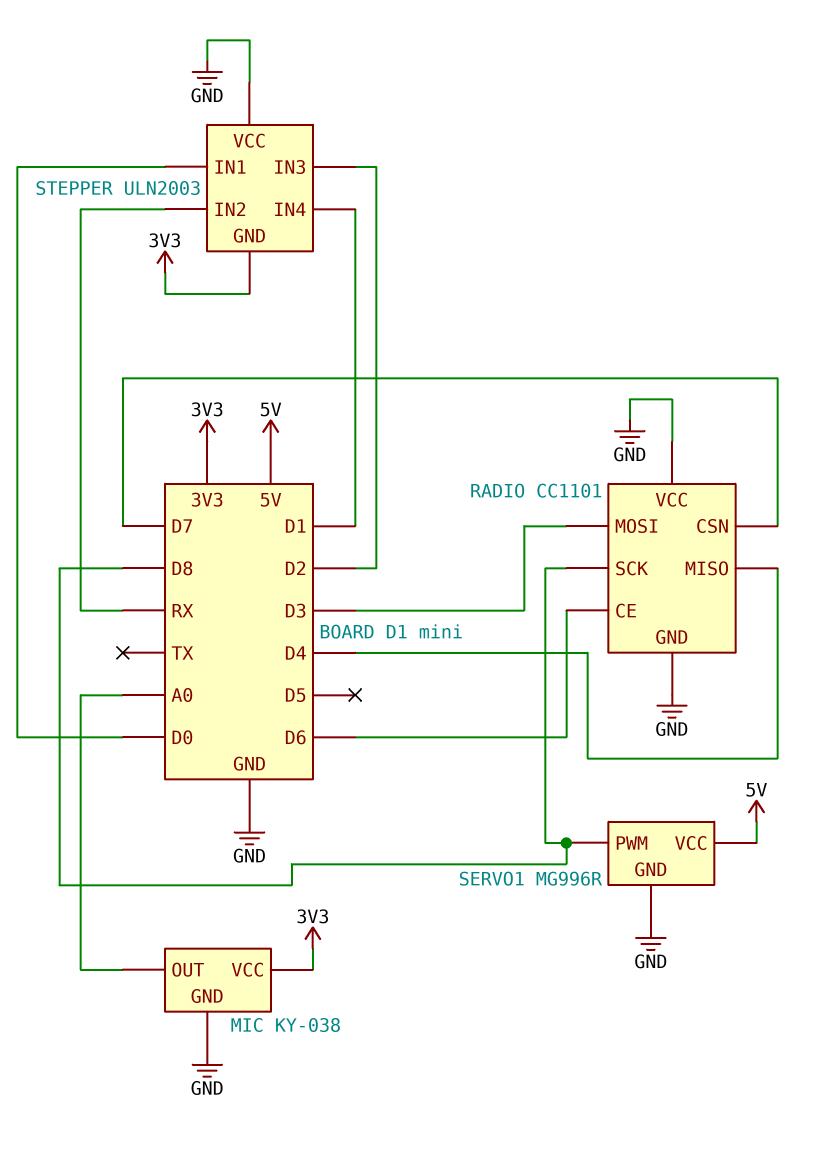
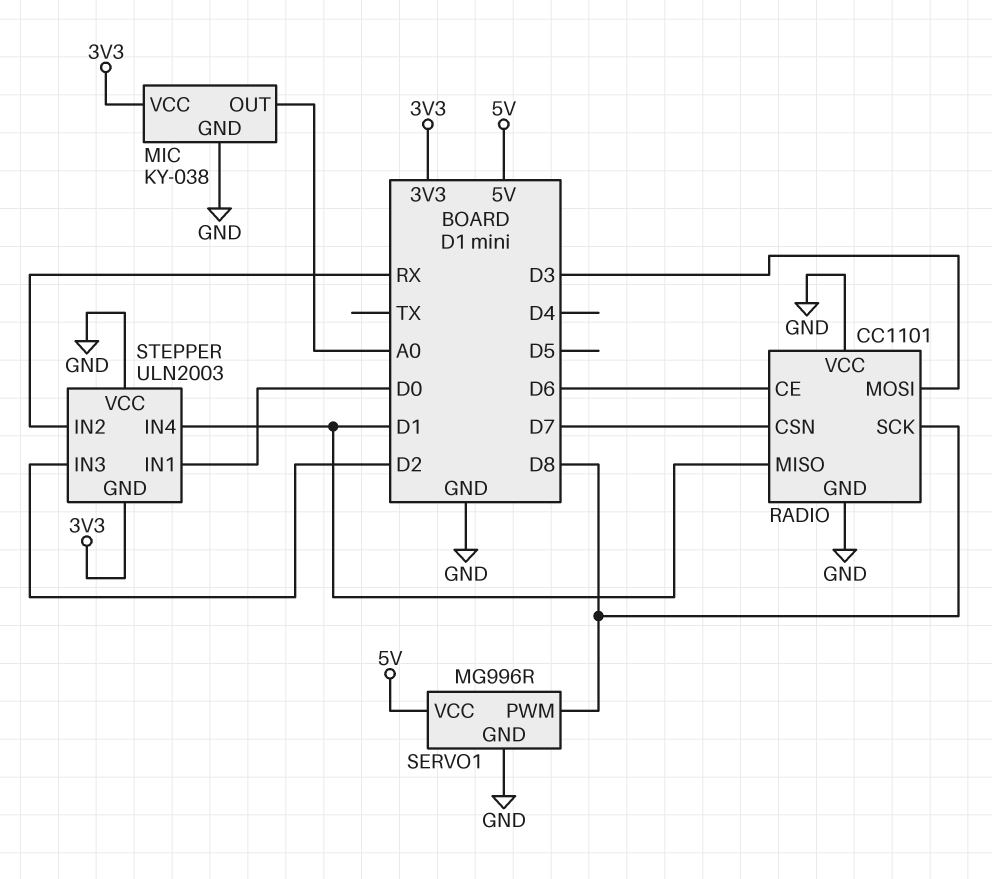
RADIO pin MISO: D4 -> D1

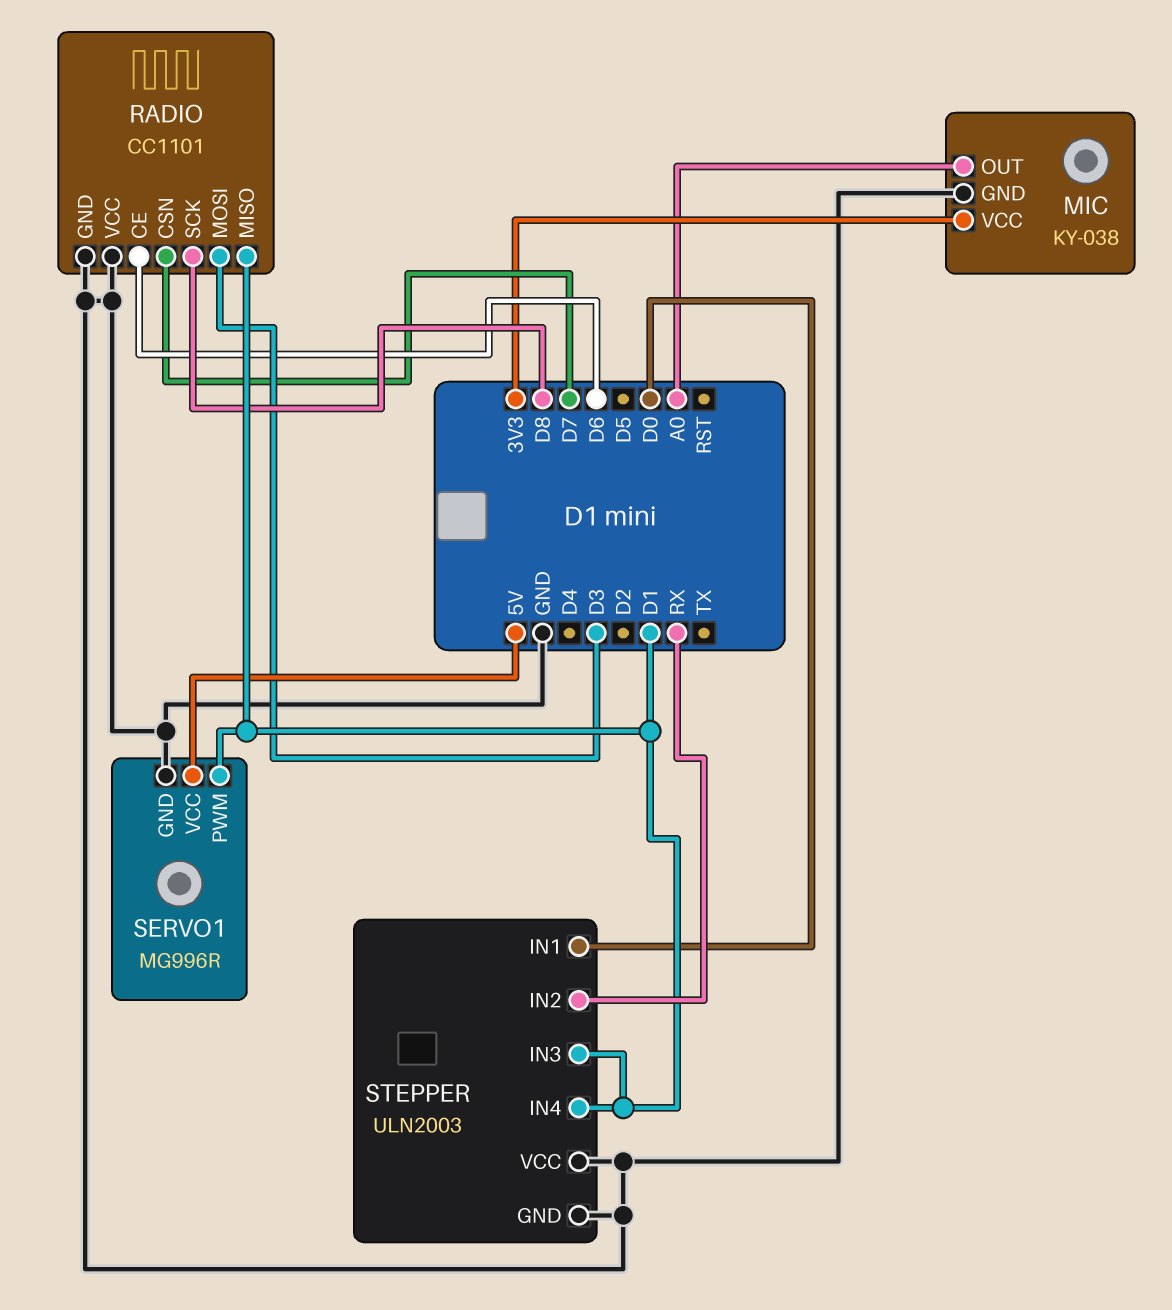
SERVO1 pin PWM: D8 -> D1
STEPPER pin GND: 3V3 -> GND
STEPPER pin IN3: D2 -> D1

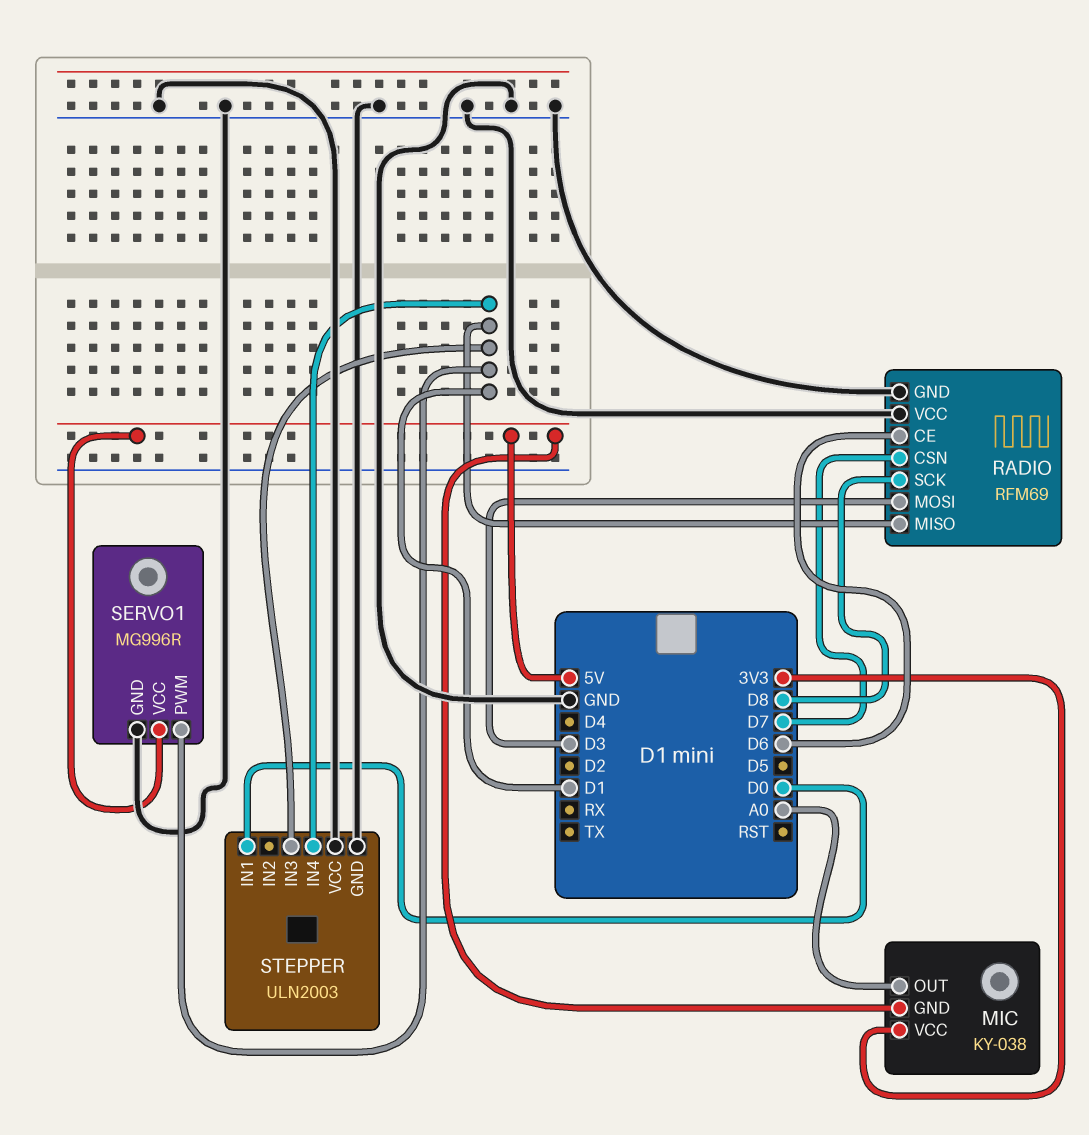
MIC pin GND: GND -> 5V
RADIO: CC1101 -> RFM69
STEPPER pin IN2: RX -> none

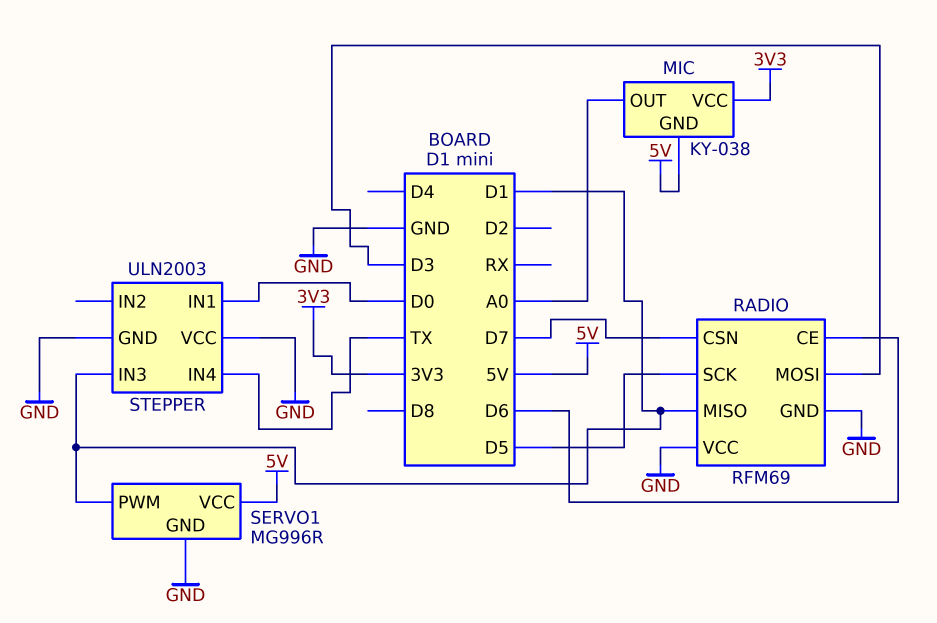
RADIO pin SCK: D8 -> D5
STEPPER pin IN4: D1 -> TX

